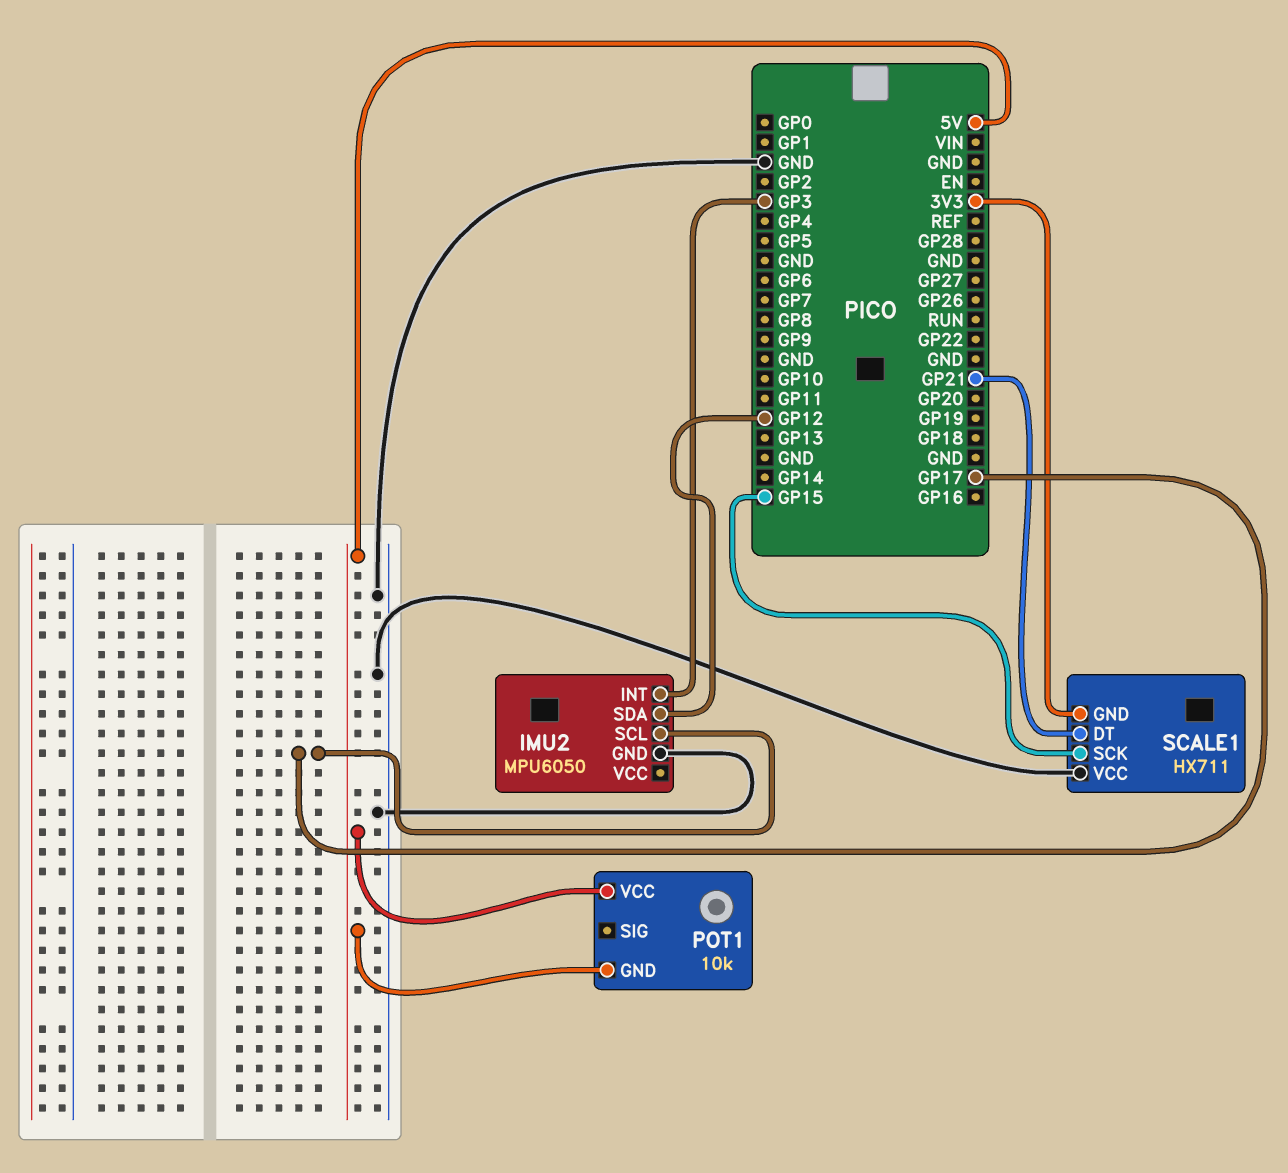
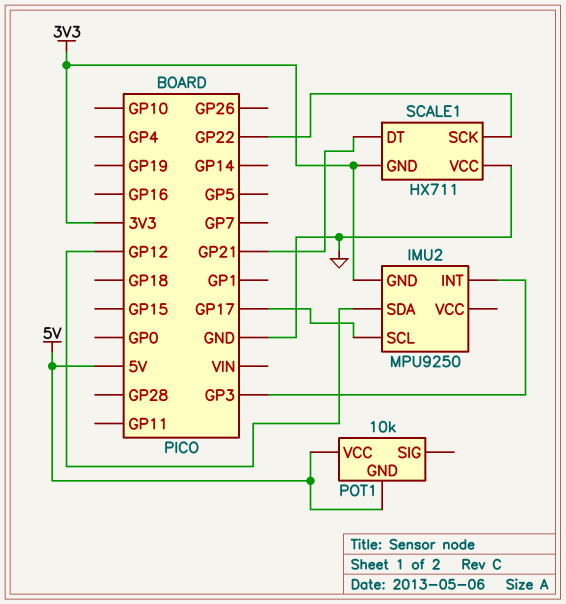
IMU2: MPU6050 -> MPU9250
IMU2 pin GND: GND -> 3V3
SCALE1 pin SCK: GP15 -> GP22

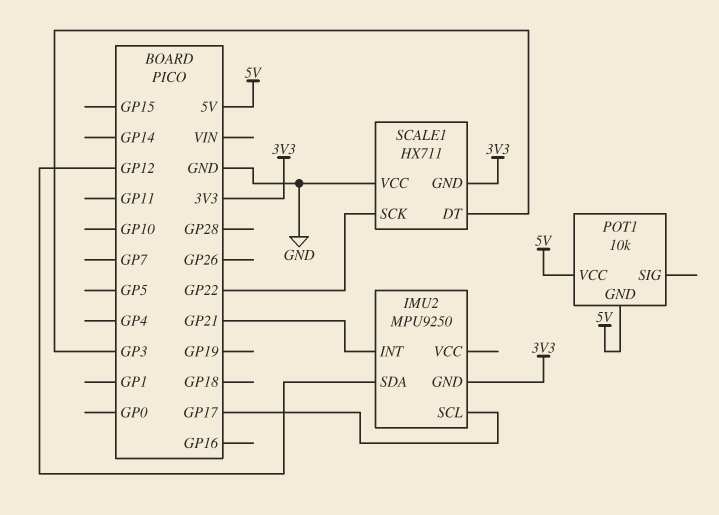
IMU2 pin INT: GP3 -> GP21
SCALE1 pin DT: GP21 -> GP3

